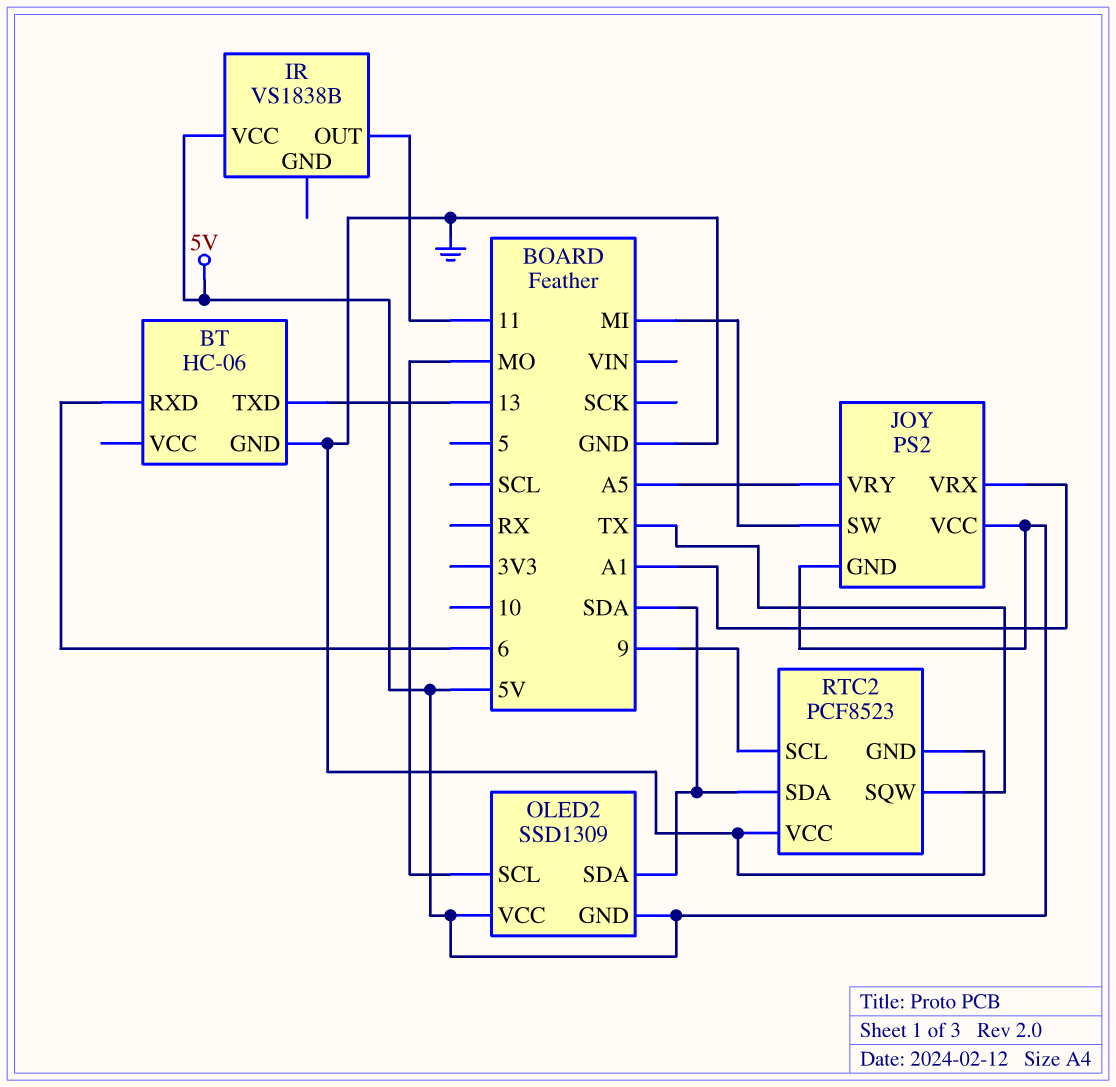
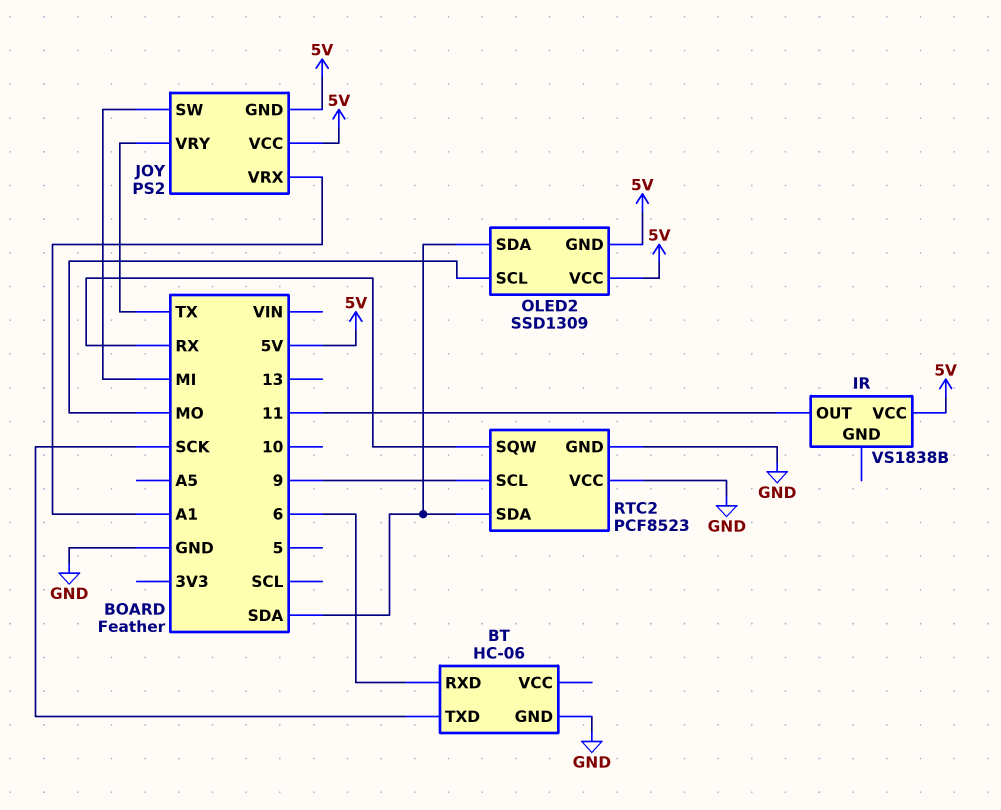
BT pin TXD: 13 -> SCK
JOY pin VRY: A5 -> TX
RTC2 pin SQW: TX -> RX

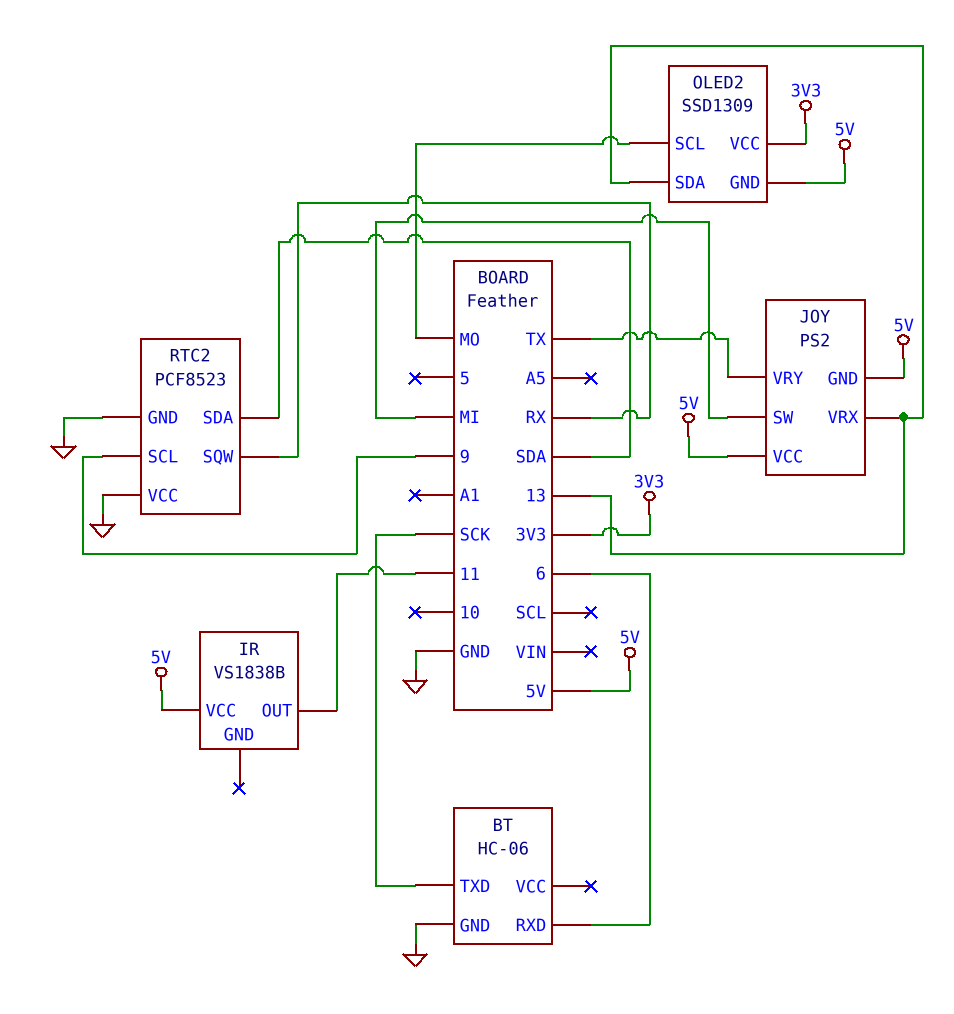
JOY pin VRX: A1 -> 13
OLED2 pin SDA: SDA -> 13
OLED2 pin VCC: 5V -> 3V3

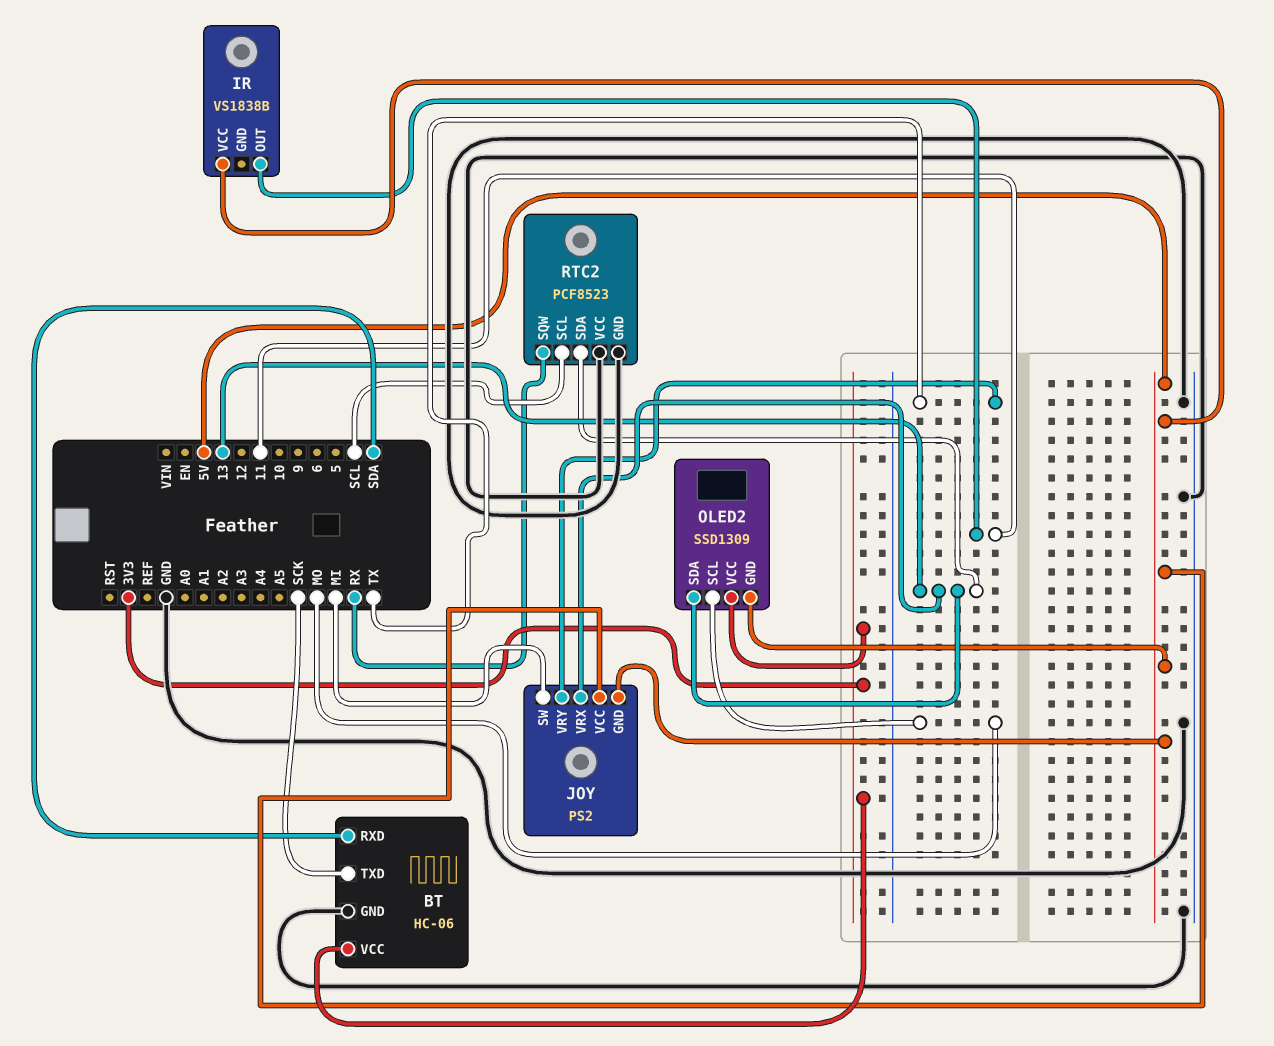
BT pin RXD: 6 -> SDA
BT pin VCC: none -> 3V3
RTC2 pin SCL: 9 -> SCL
RTC2 pin SDA: SDA -> 13

